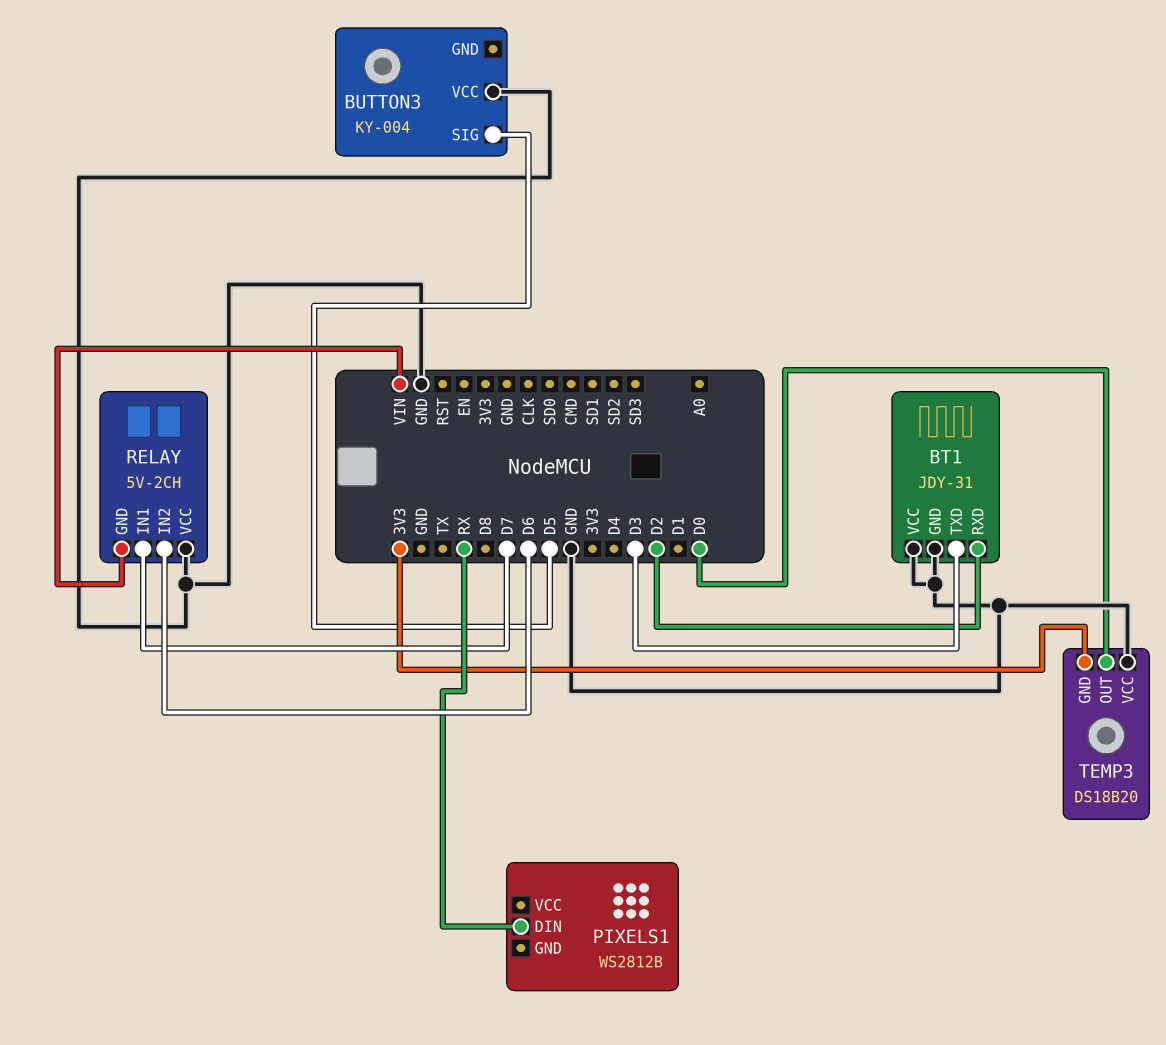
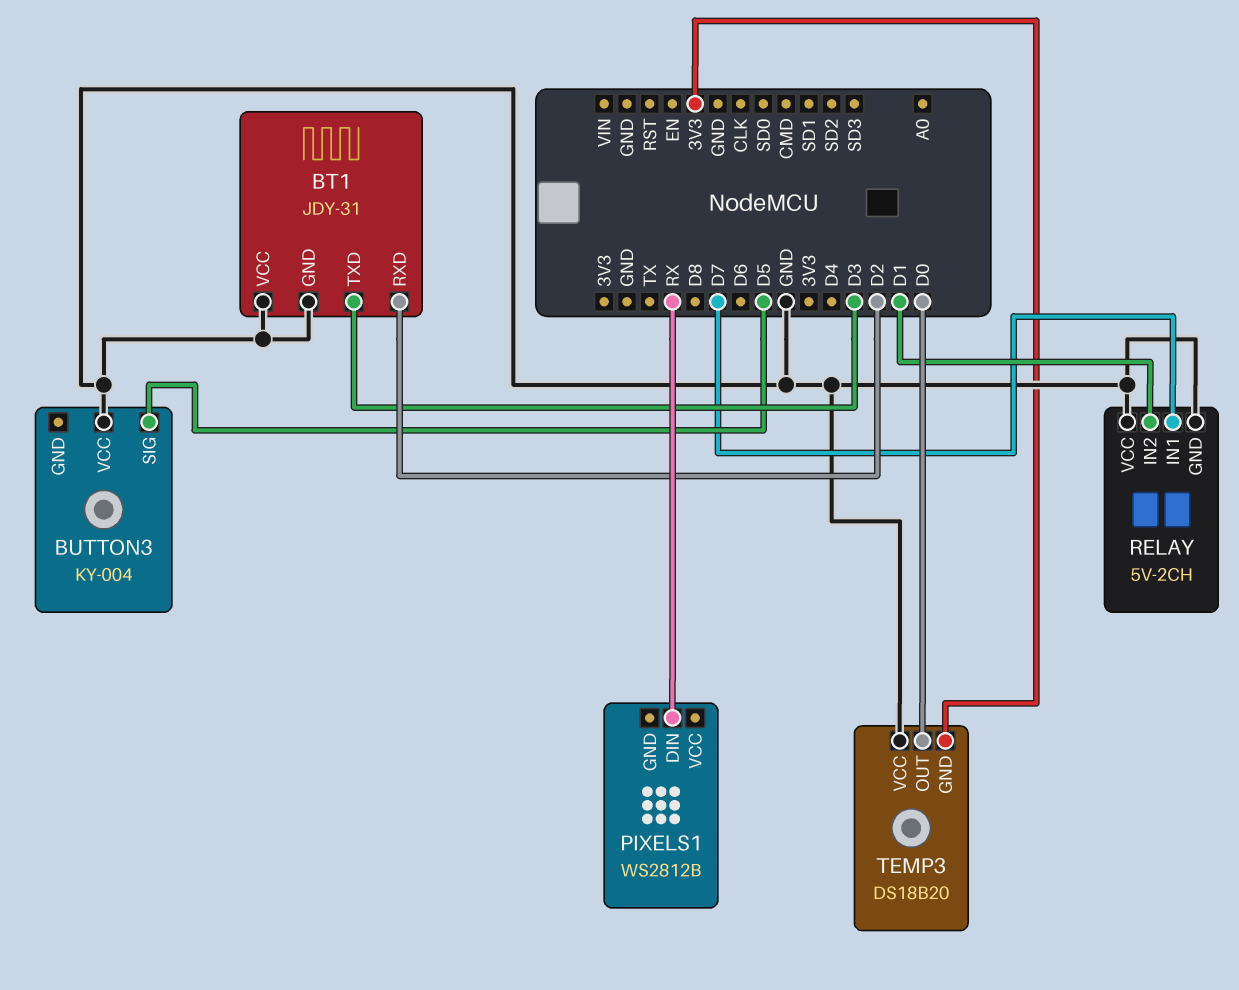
RELAY pin GND: VIN -> GND
RELAY pin IN2: D6 -> D1

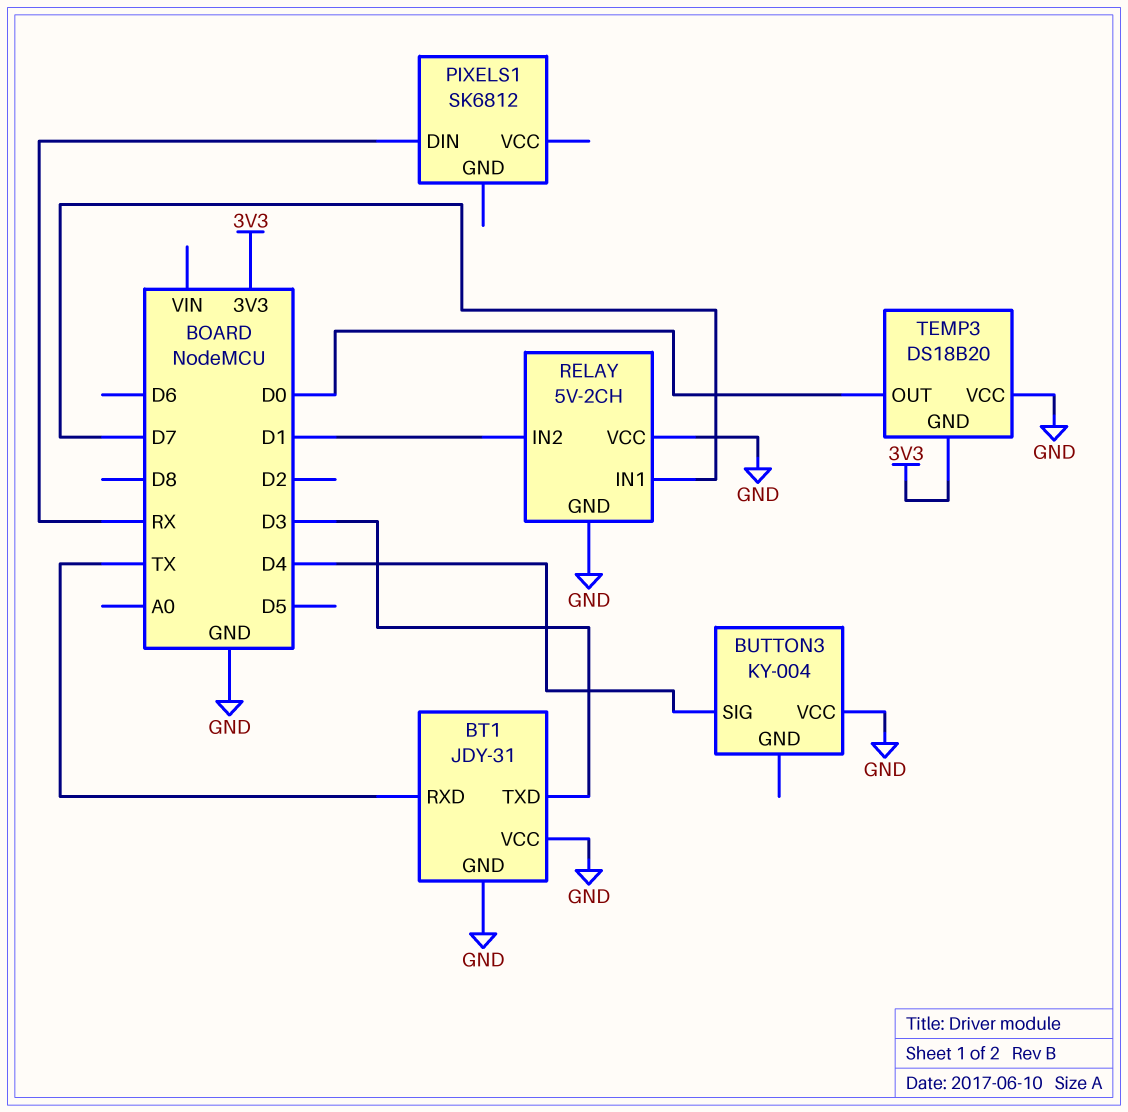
BT1 pin RXD: D2 -> TX
BUTTON3 pin SIG: D5 -> D4
PIXELS1: WS2812B -> SK6812

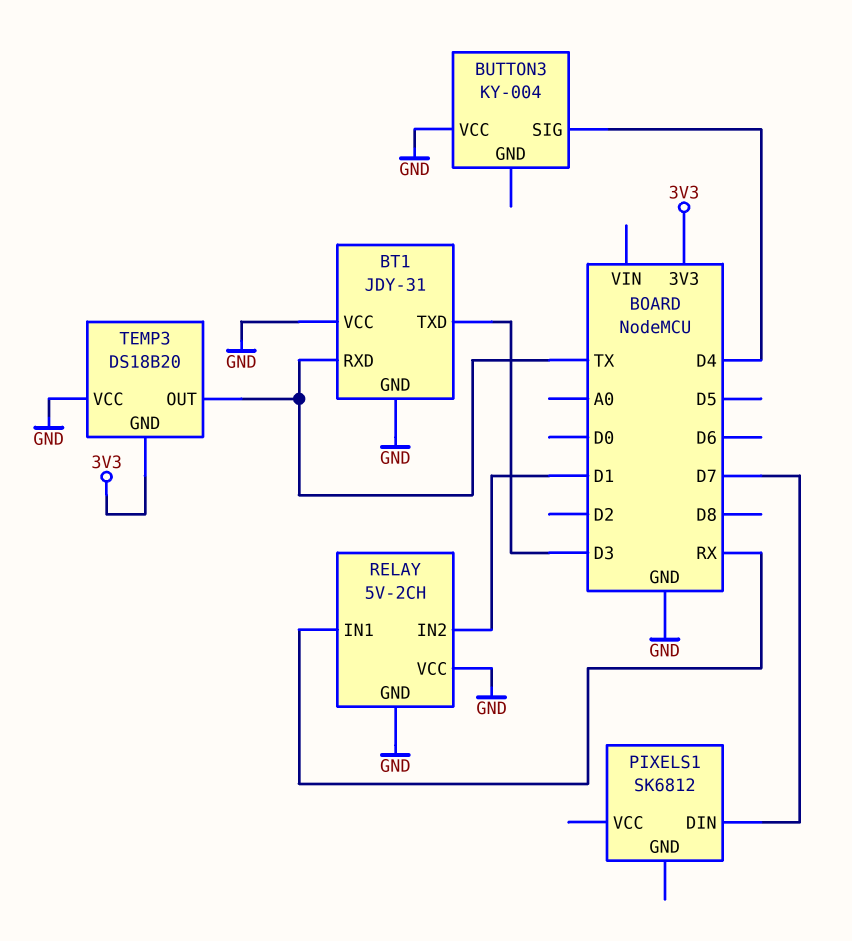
PIXELS1 pin DIN: RX -> D7
RELAY pin IN1: D7 -> RX
TEMP3 pin OUT: D0 -> TX

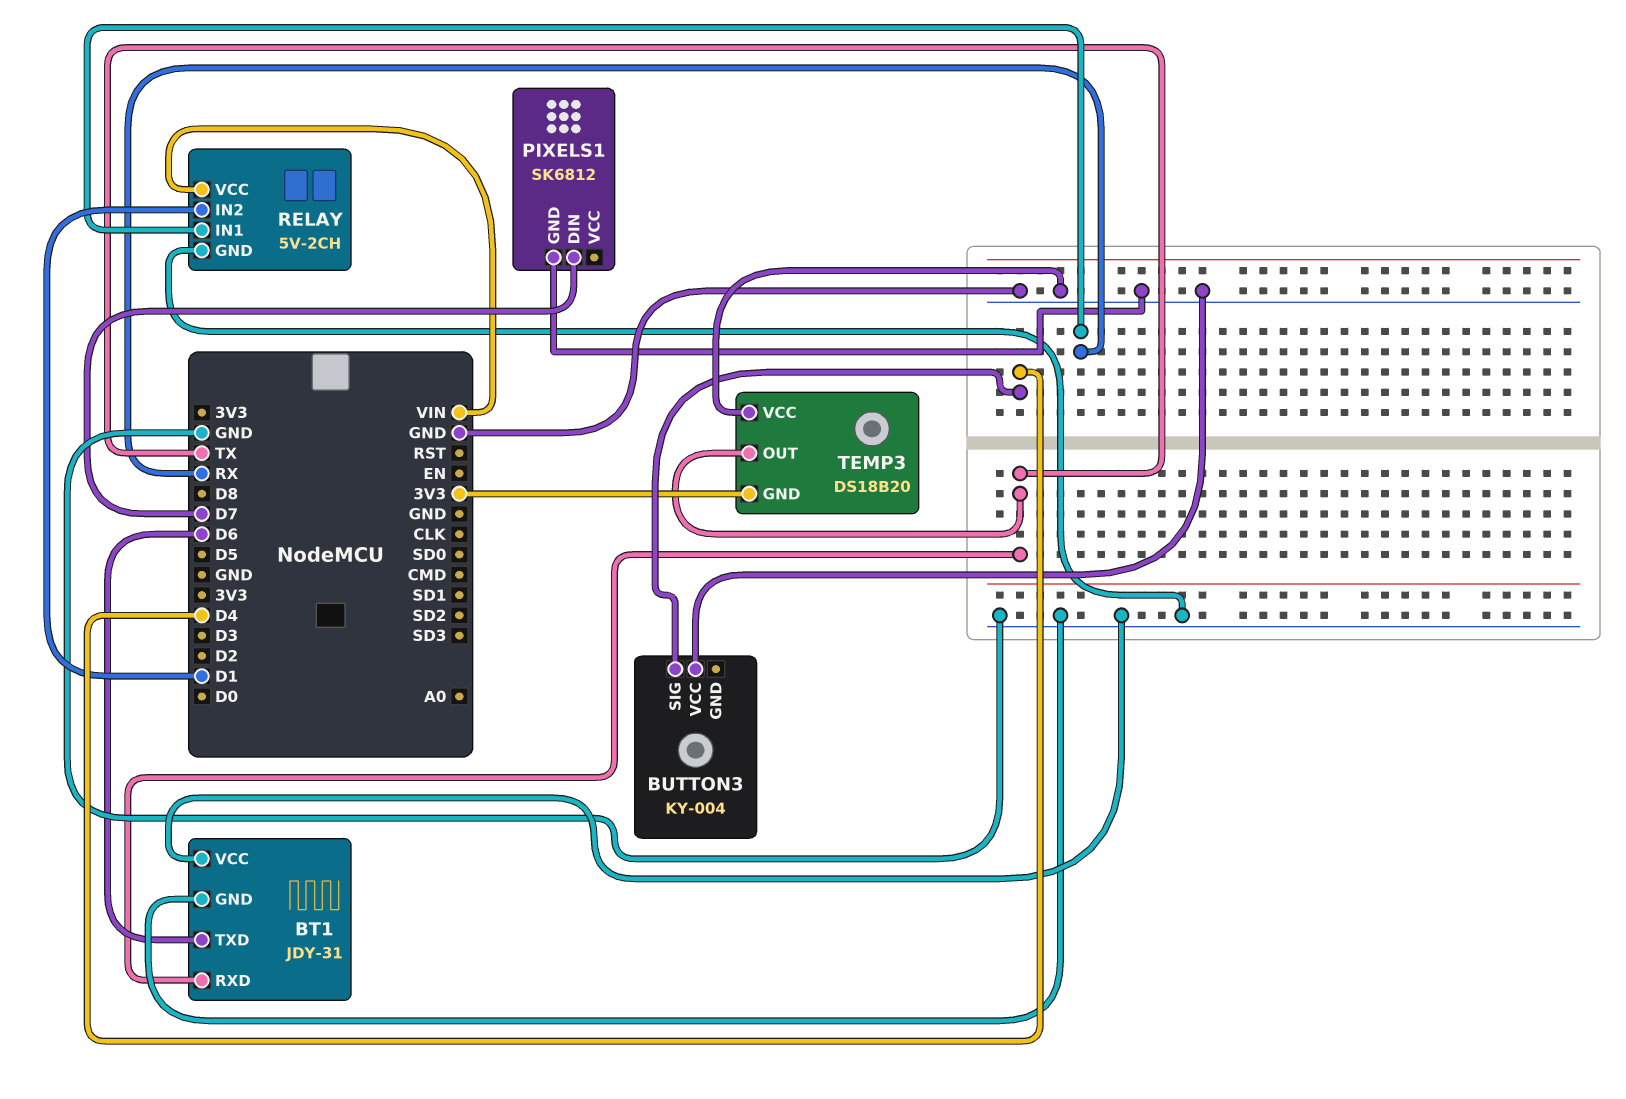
BT1 pin TXD: D3 -> D6
PIXELS1 pin GND: none -> GND
RELAY pin VCC: GND -> VIN

